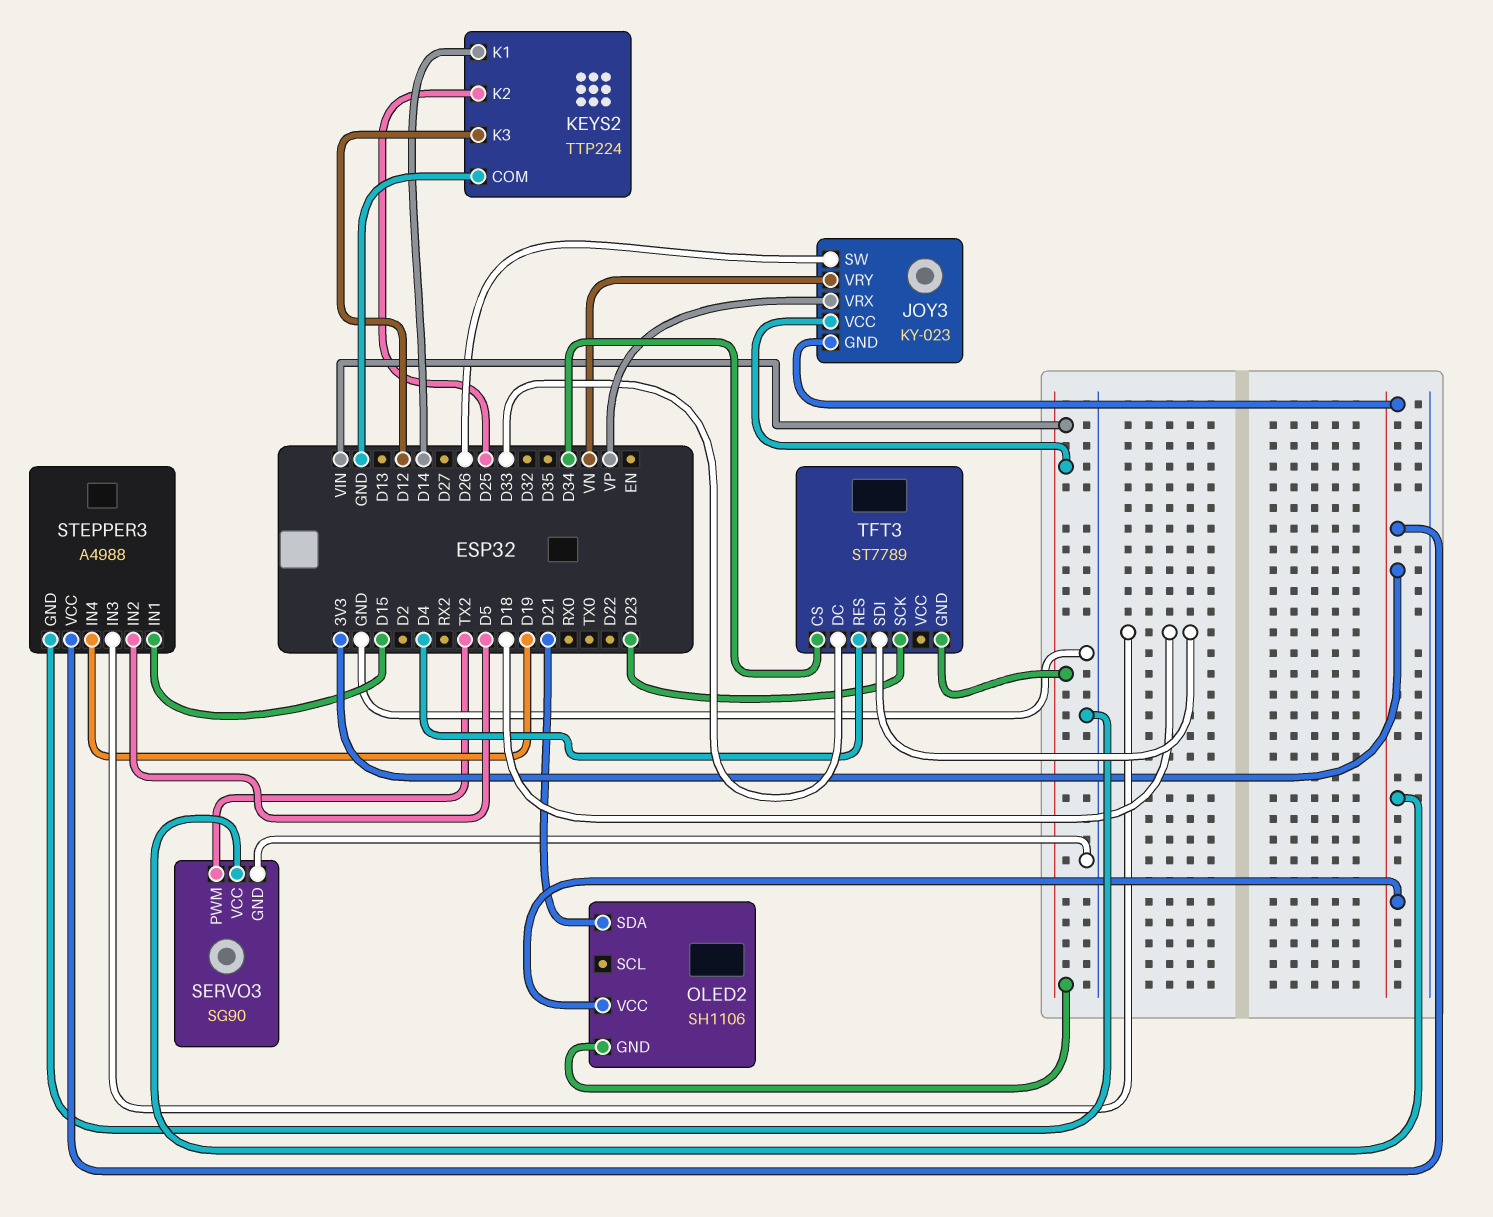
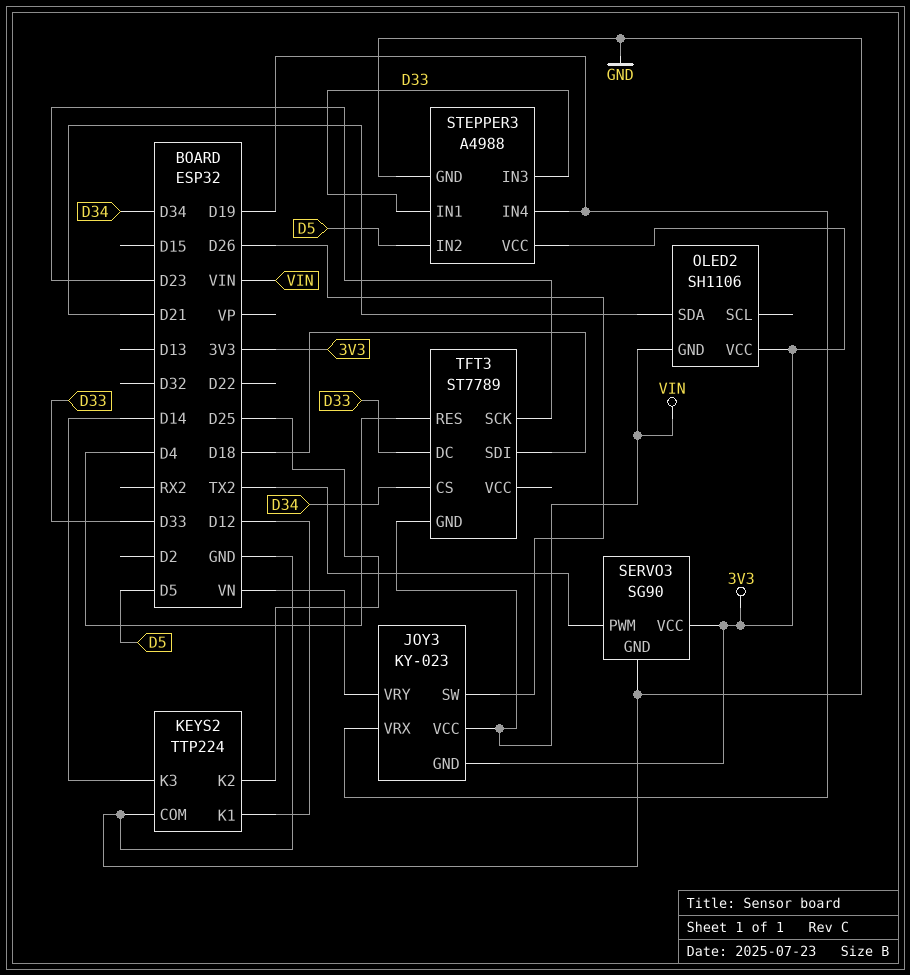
JOY3 pin VRX: VP -> D19
KEYS2 pin K1: D14 -> D12
KEYS2 pin K3: D12 -> D14
STEPPER3 pin IN1: D15 -> D33
STEPPER3 pin IN3: D18 -> D33

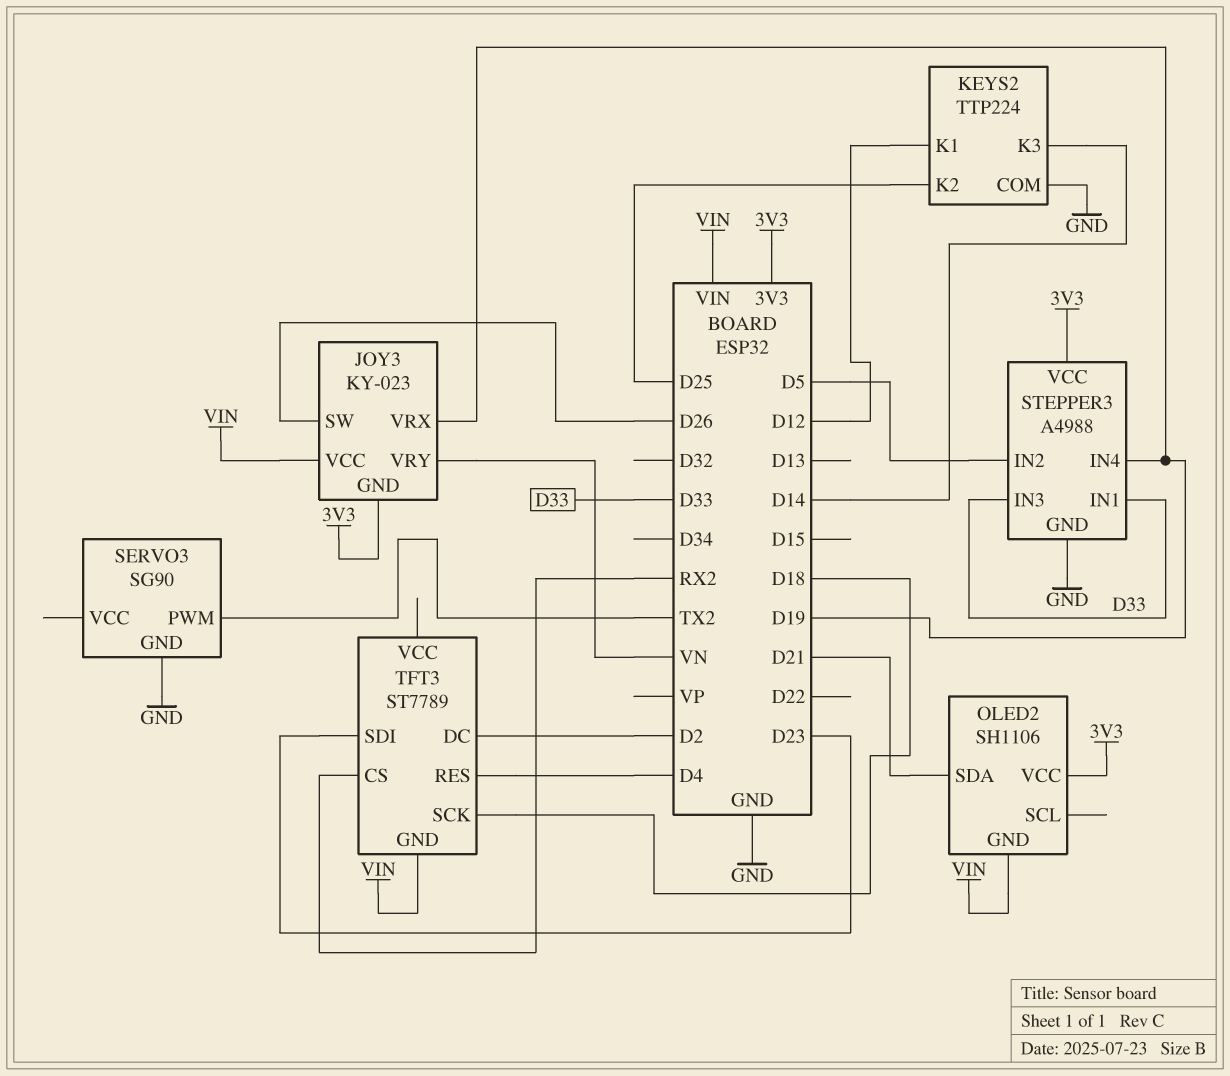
SERVO3 pin VCC: 3V3 -> none
TFT3 pin CS: D34 -> RX2
TFT3 pin DC: D33 -> D2
TFT3 pin SCK: D23 -> D18
TFT3 pin SDI: D18 -> D23

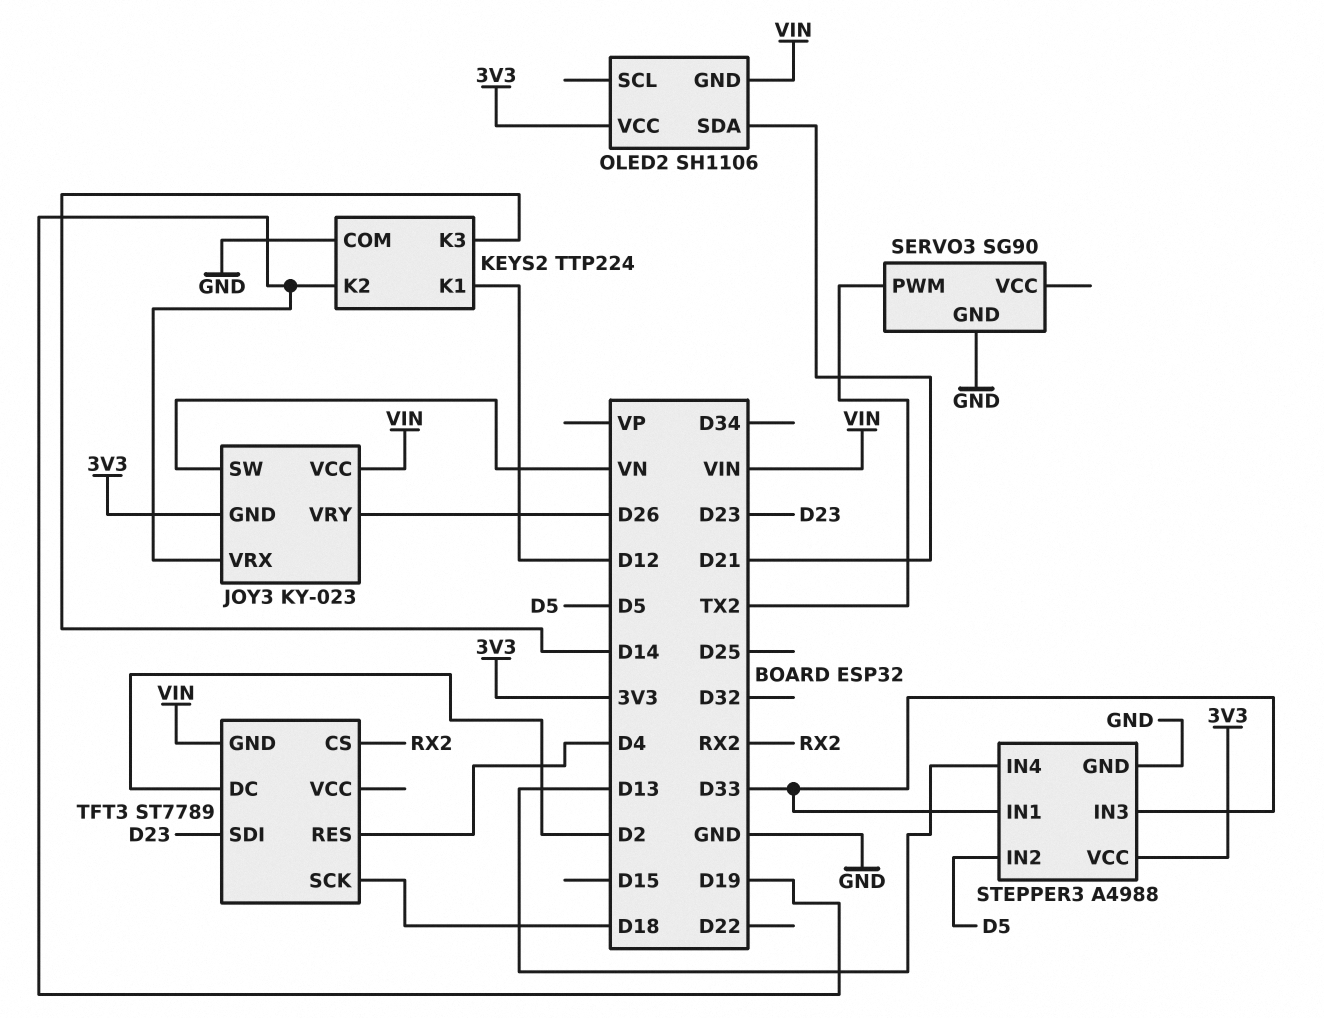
JOY3 pin SW: D26 -> VN
JOY3 pin VRY: VN -> D26
KEYS2 pin K2: D25 -> D19
STEPPER3 pin IN4: D19 -> D13

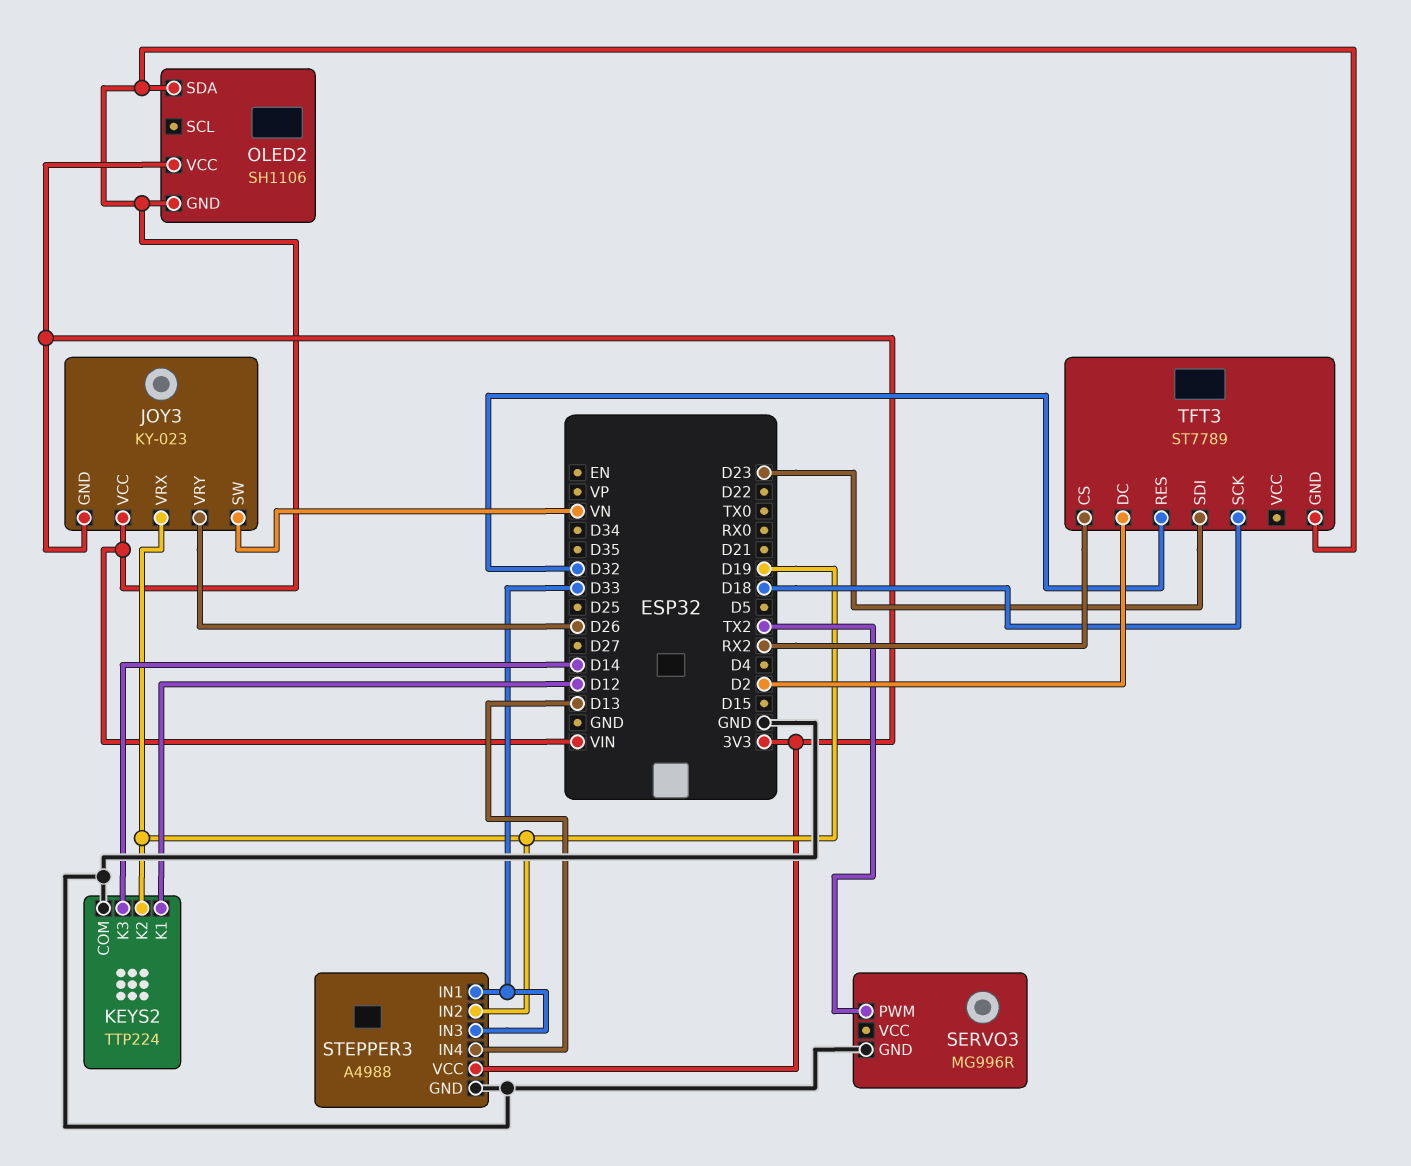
OLED2 pin SDA: D21 -> VIN
SERVO3: SG90 -> MG996R
STEPPER3 pin IN2: D5 -> D19
TFT3 pin RES: D4 -> D32

